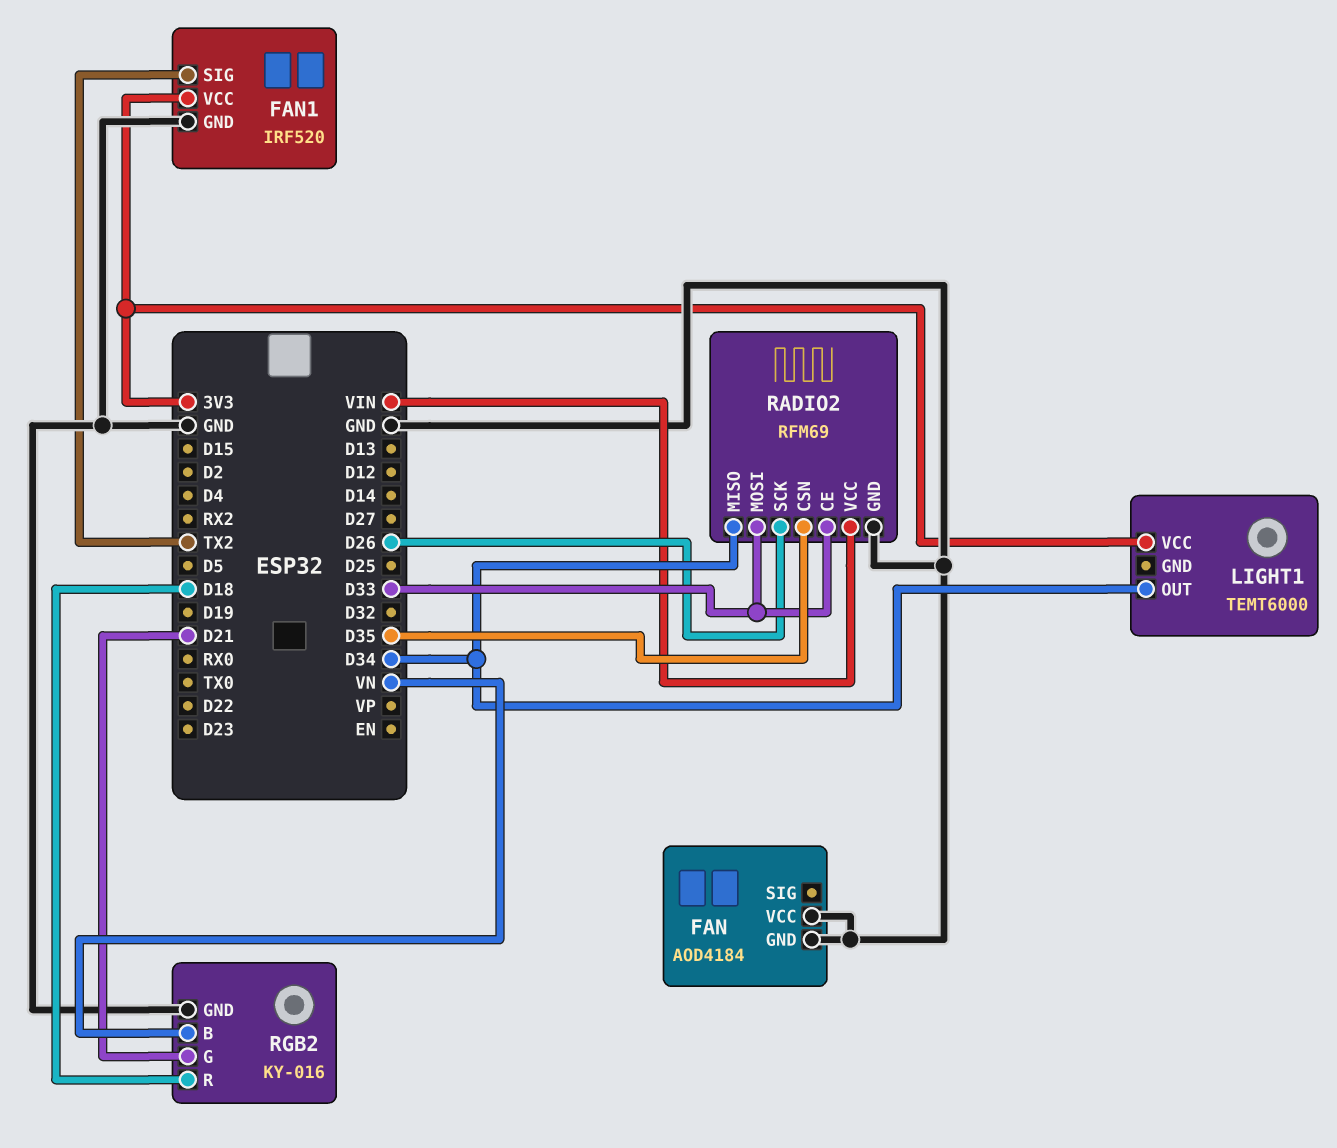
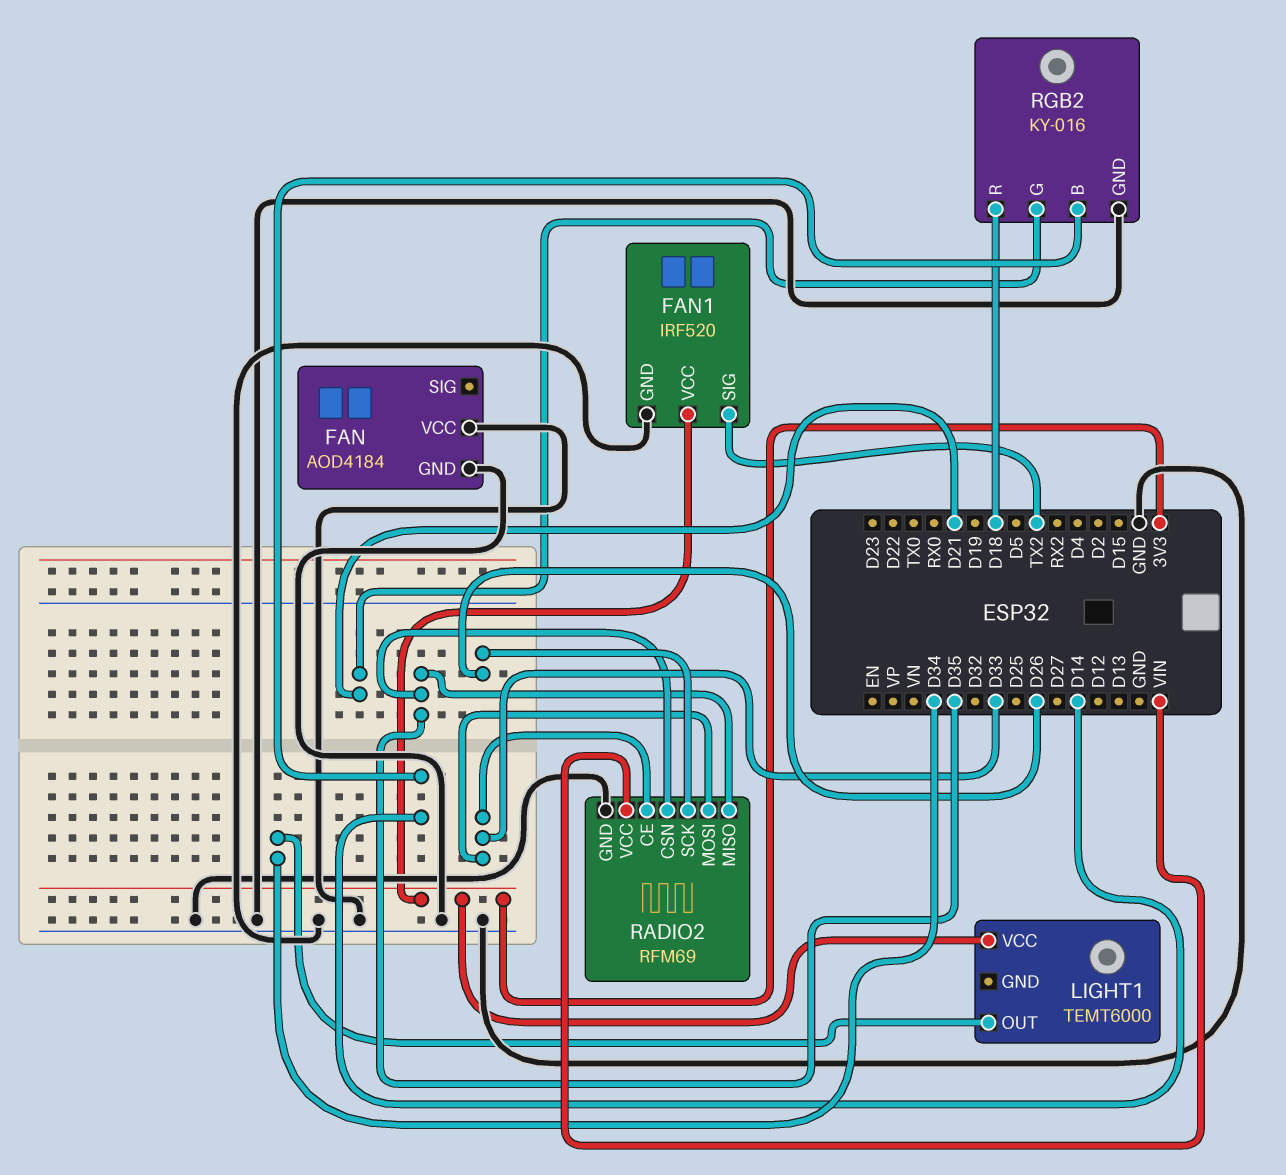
RADIO2 pin MISO: D34 -> D35
RGB2 pin B: VN -> D14

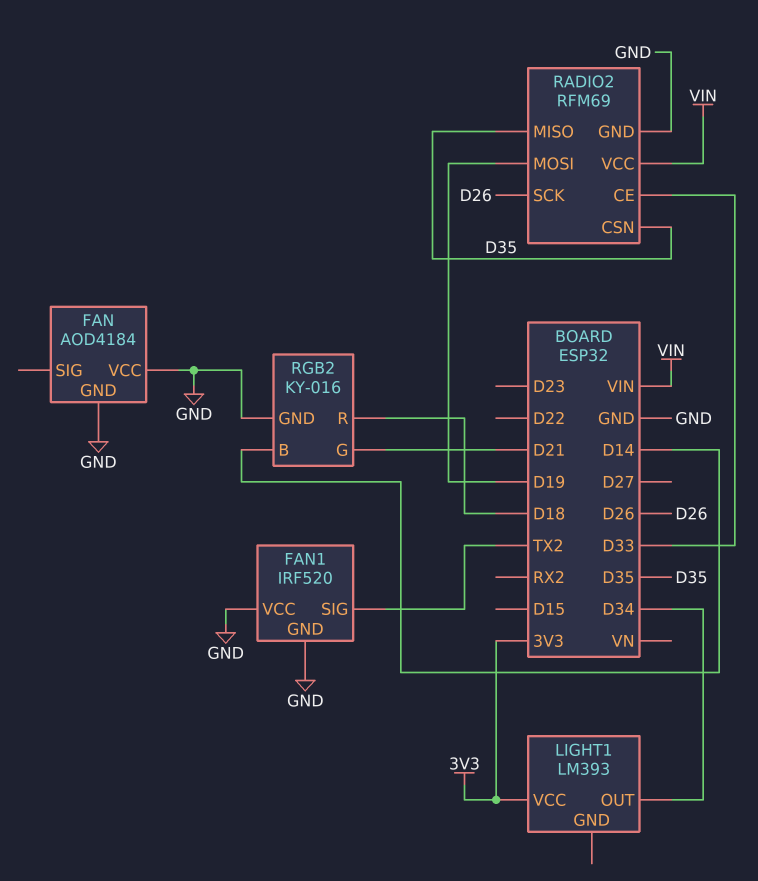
FAN1 pin VCC: 3V3 -> GND
LIGHT1: TEMT6000 -> LM393
RADIO2 pin MOSI: D33 -> D19

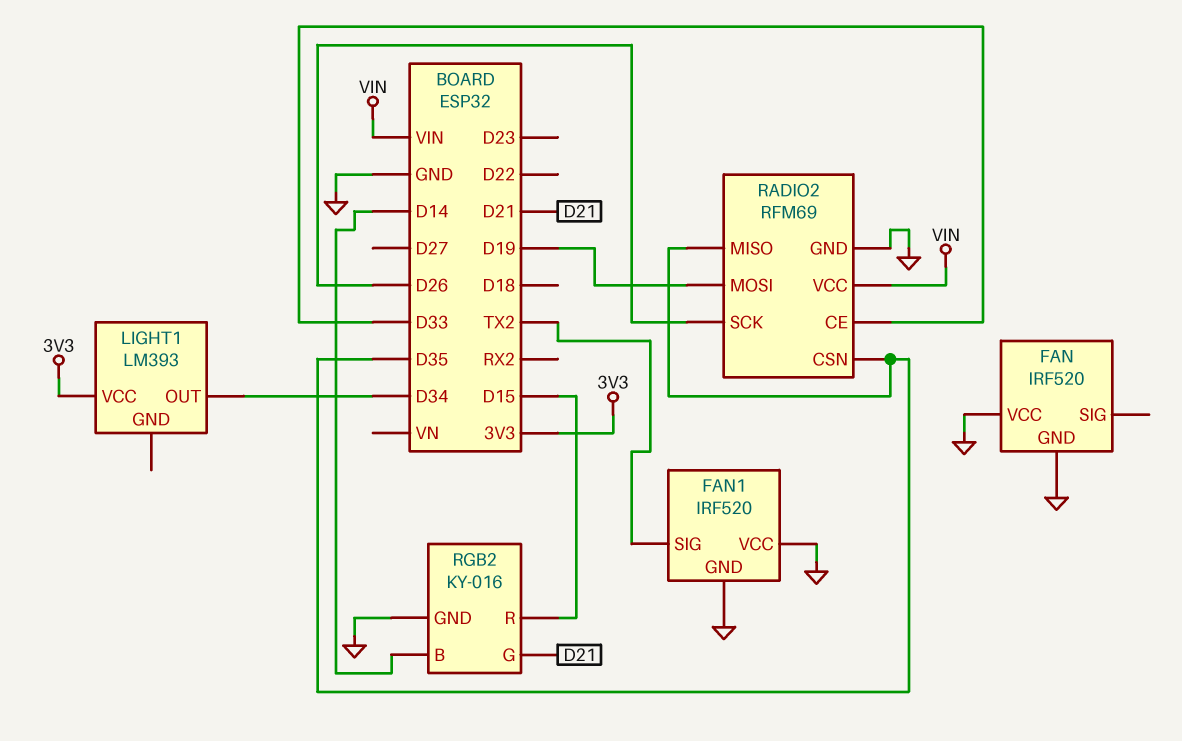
FAN: AOD4184 -> IRF520
RGB2 pin R: D18 -> D15

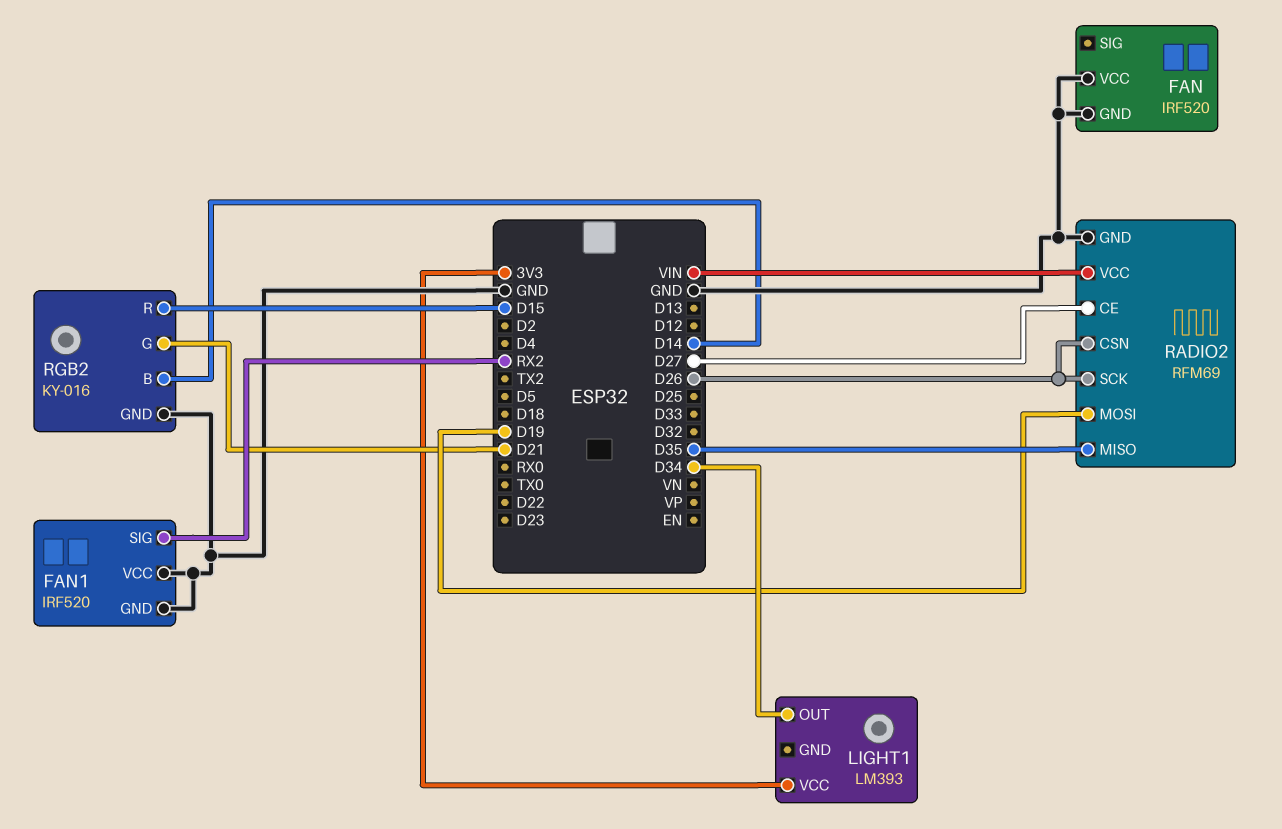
FAN1 pin SIG: TX2 -> RX2
RADIO2 pin CE: D33 -> D27
RADIO2 pin CSN: D35 -> D26

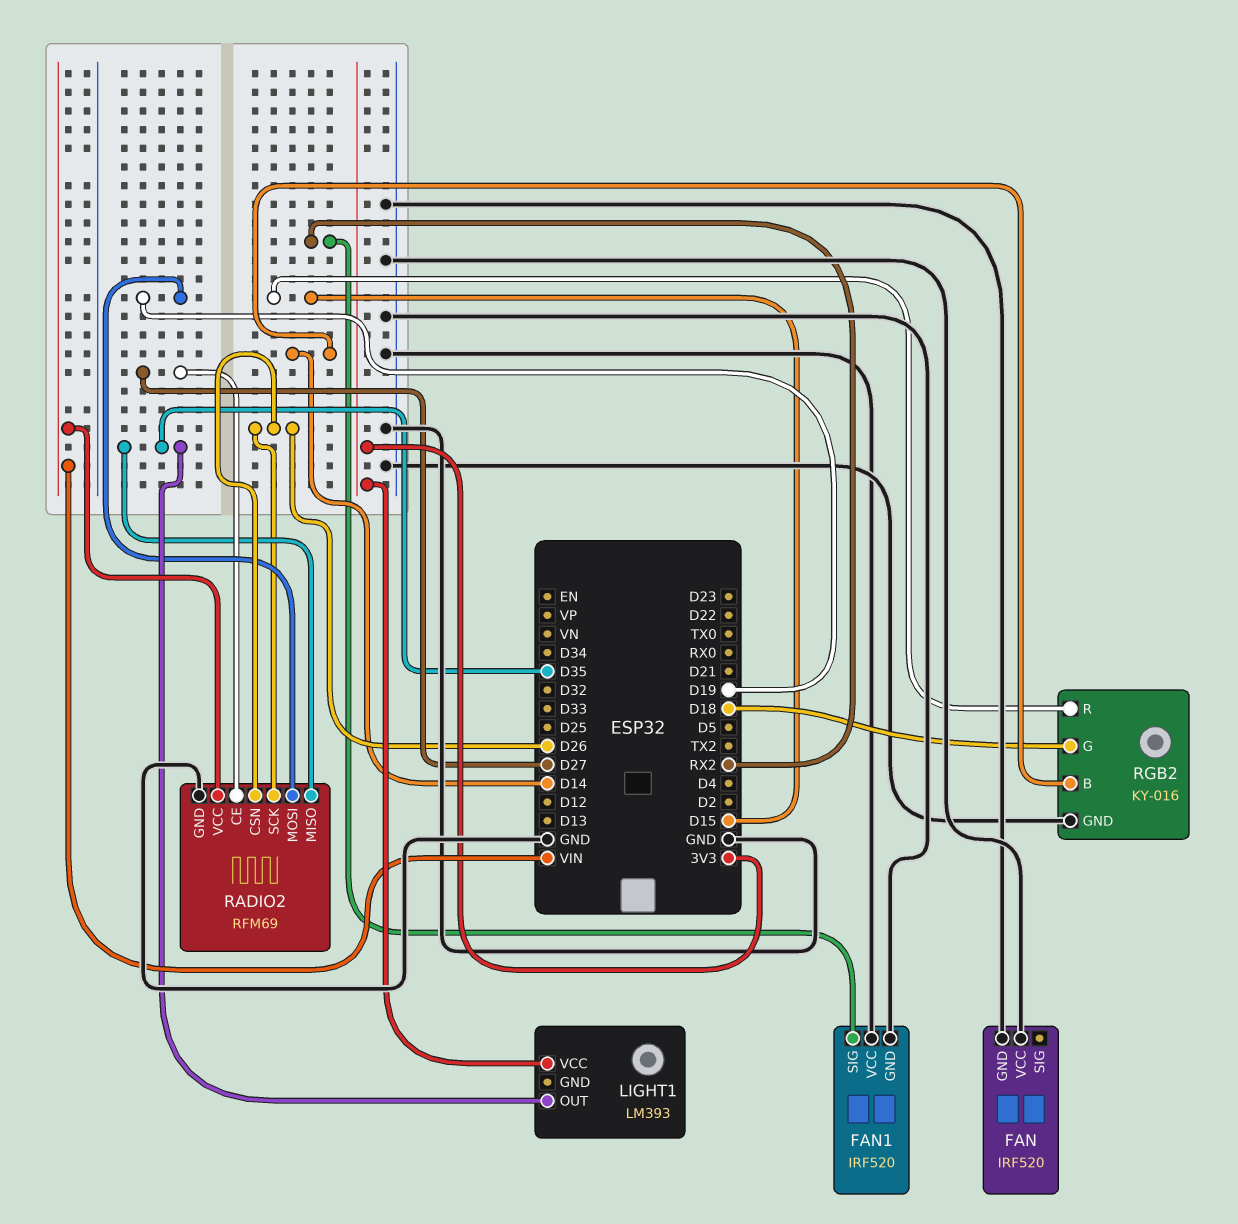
LIGHT1 pin OUT: D34 -> D35
RGB2 pin G: D21 -> D18

